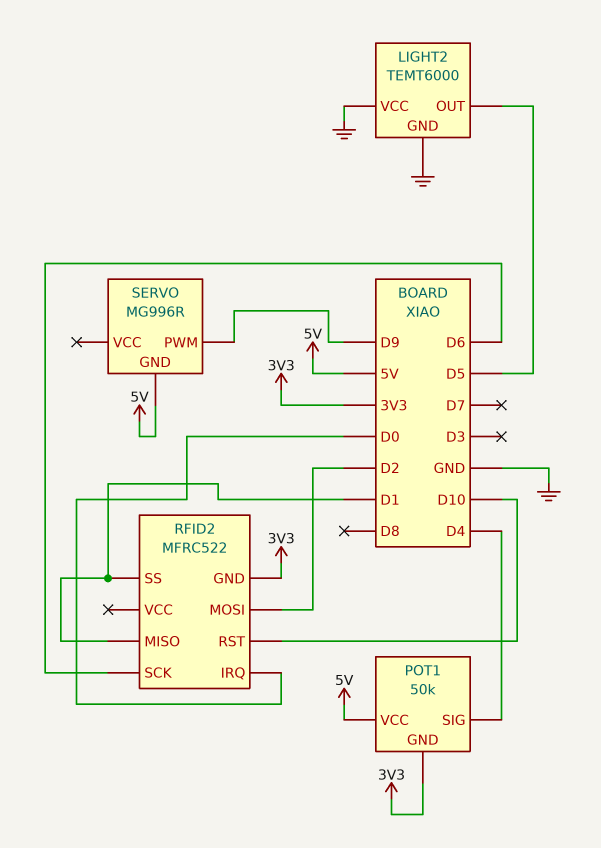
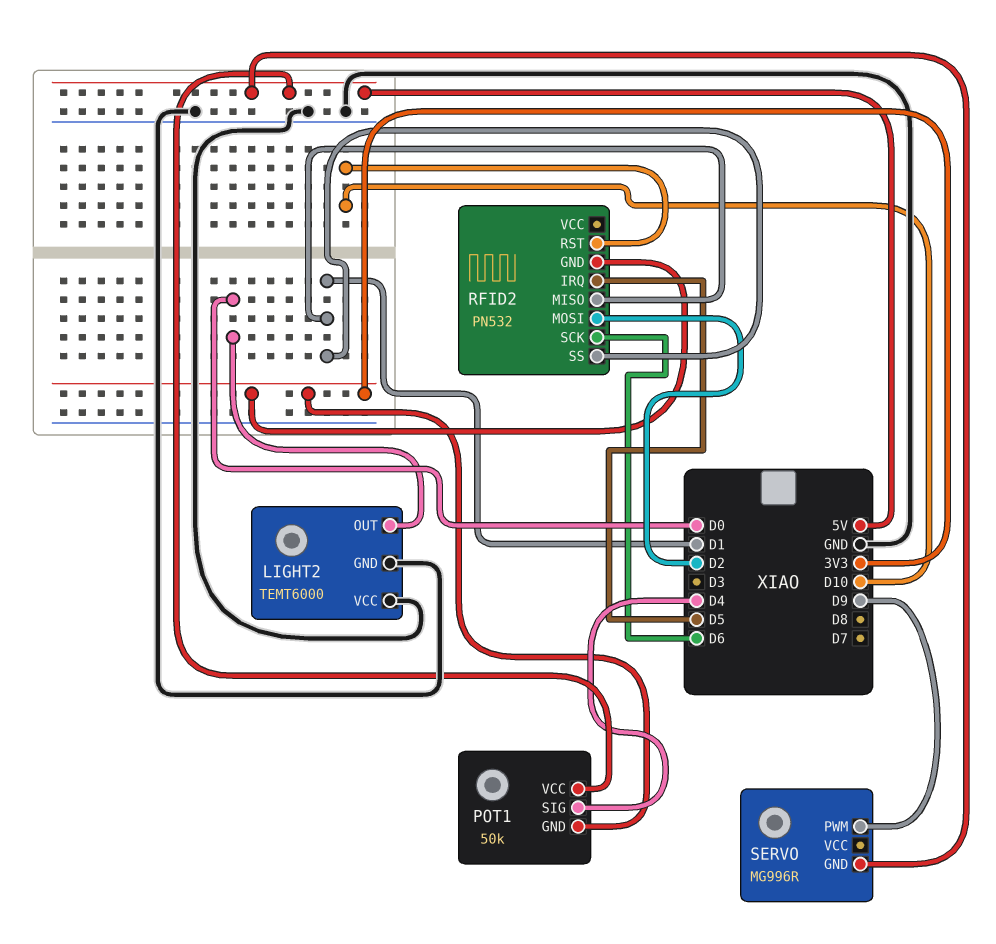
LIGHT2 pin OUT: D5 -> D0
RFID2: MFRC522 -> PN532
RFID2 pin IRQ: D0 -> D5

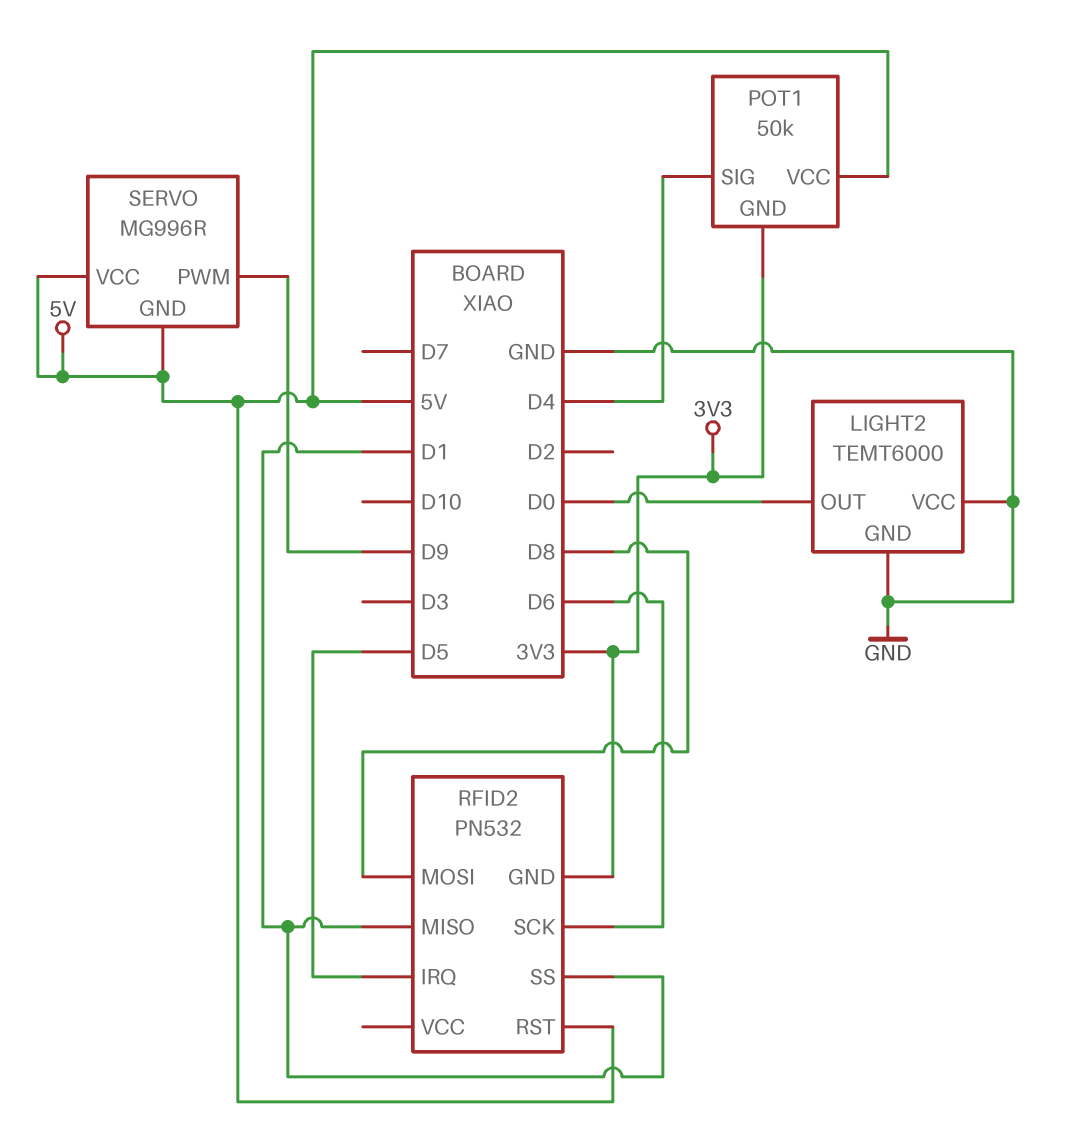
RFID2 pin MOSI: D2 -> D8
RFID2 pin RST: D10 -> 5V
SERVO pin VCC: none -> 5V

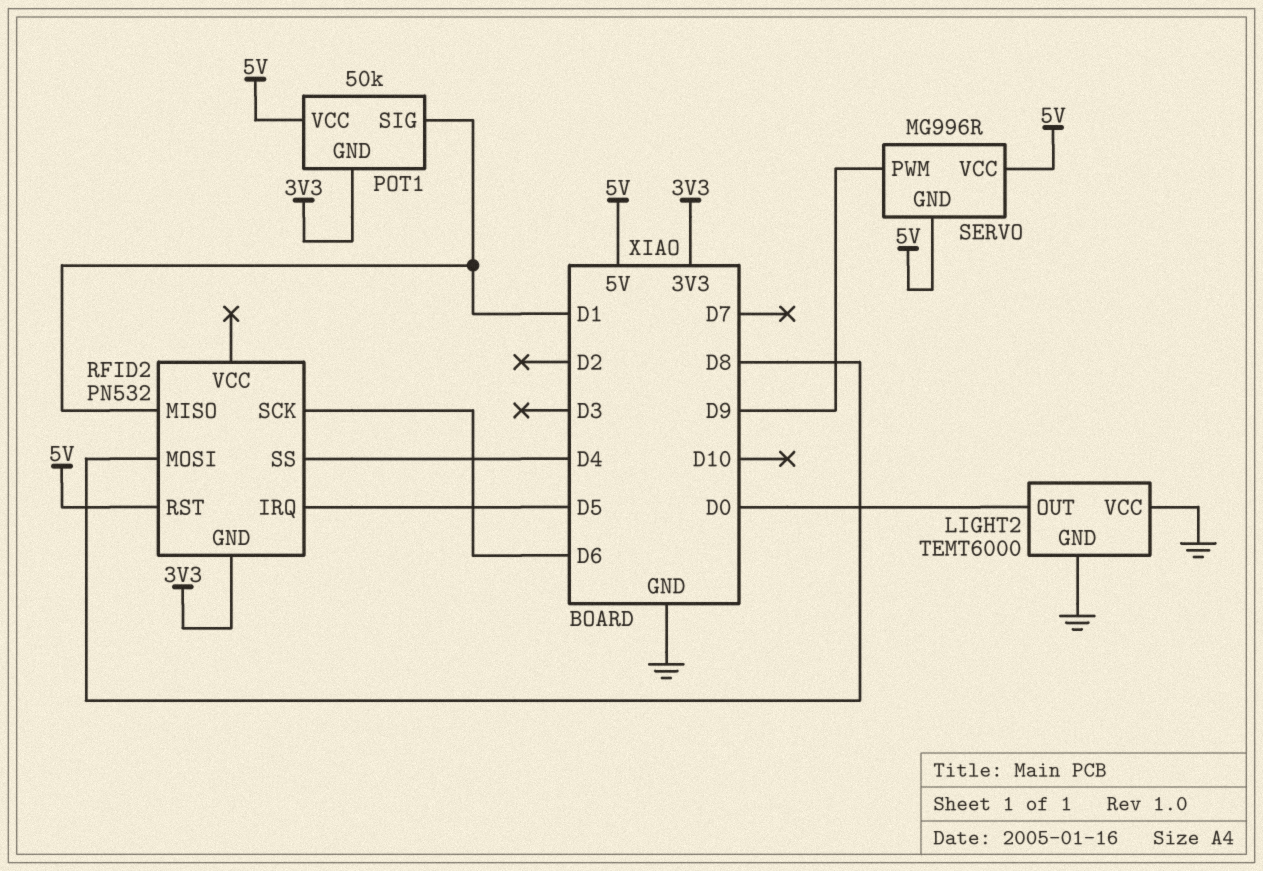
POT1 pin SIG: D4 -> D1
RFID2 pin SS: D1 -> D4

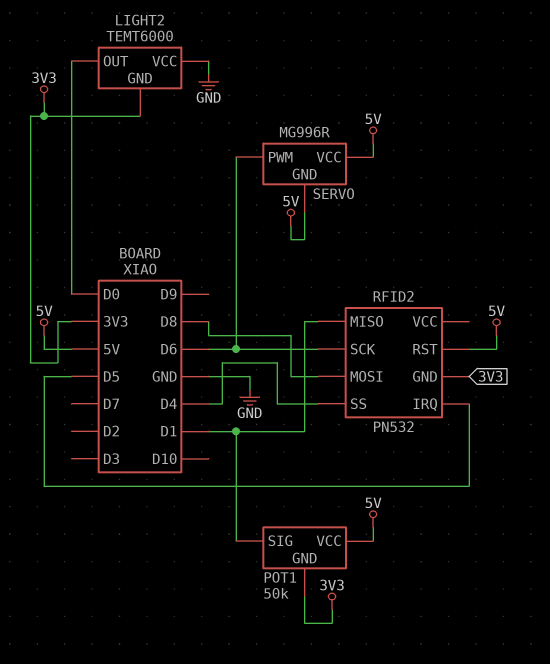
LIGHT2 pin GND: GND -> 3V3
SERVO pin PWM: D9 -> D6

